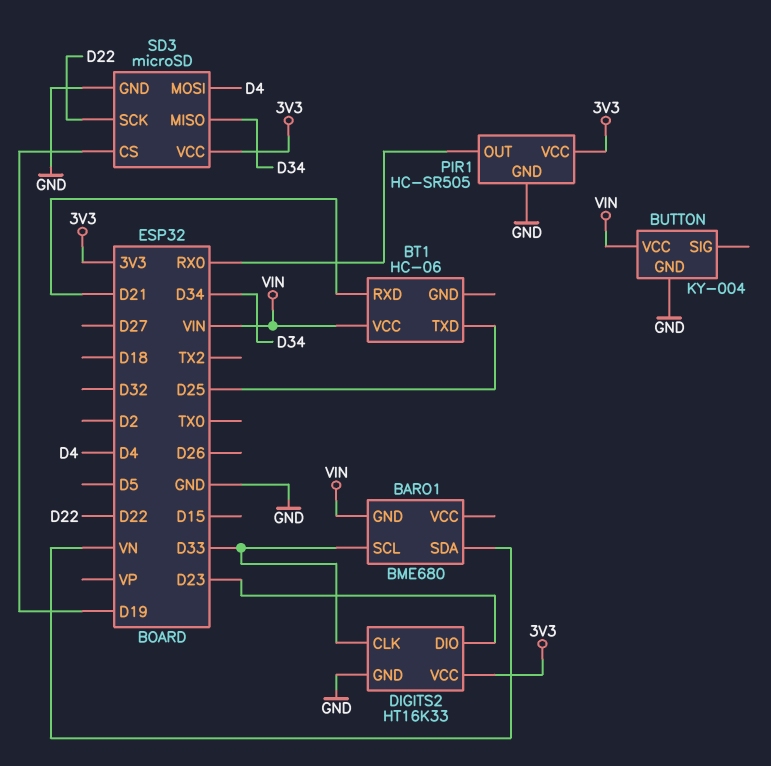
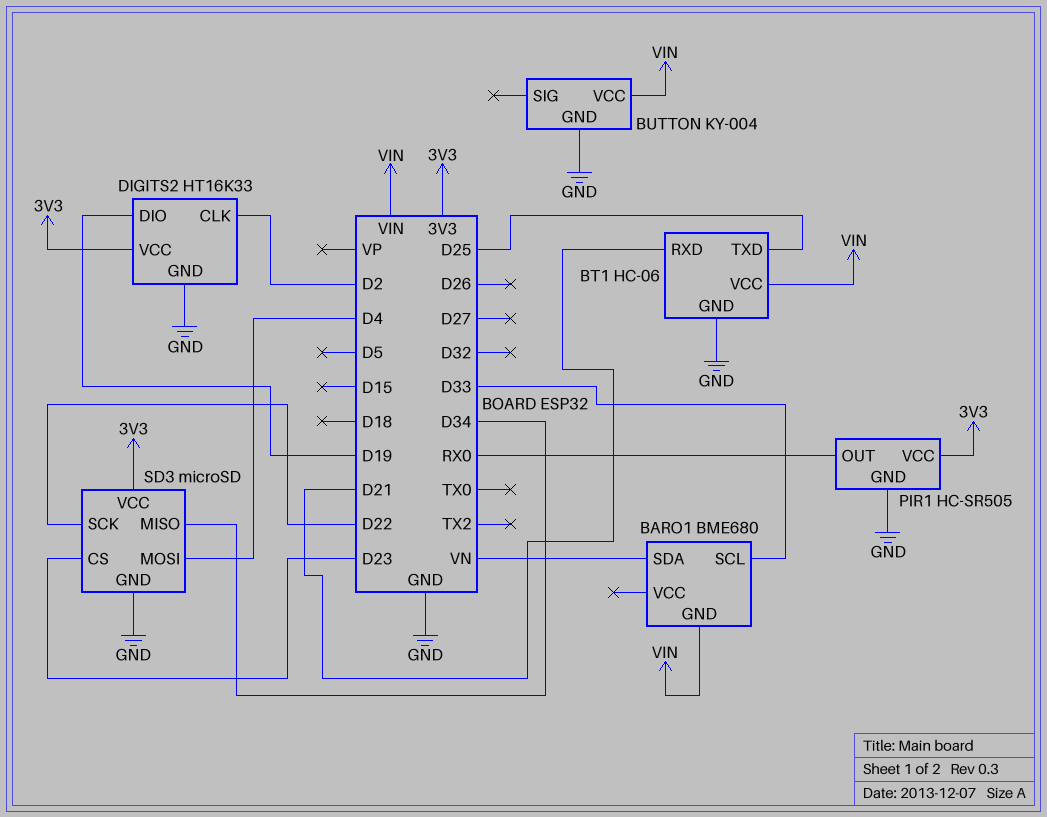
BT1 pin GND: none -> GND
DIGITS2 pin CLK: D33 -> D2
DIGITS2 pin DIO: D23 -> D19
SD3 pin CS: D19 -> D23

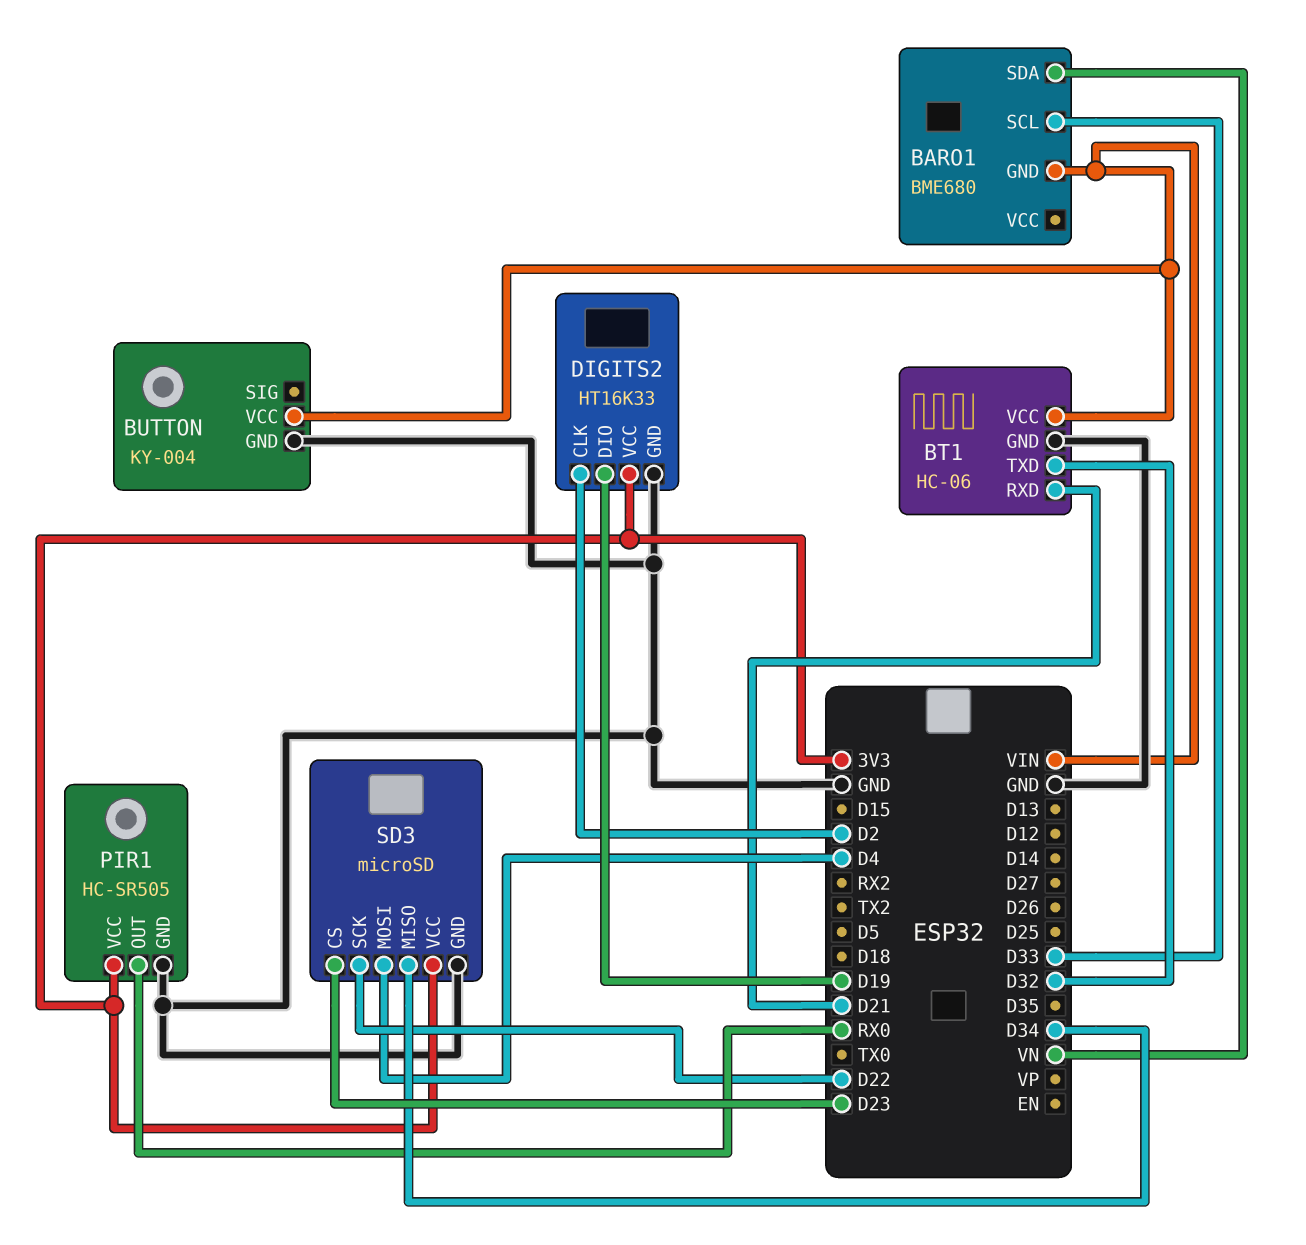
BT1 pin TXD: D25 -> D32

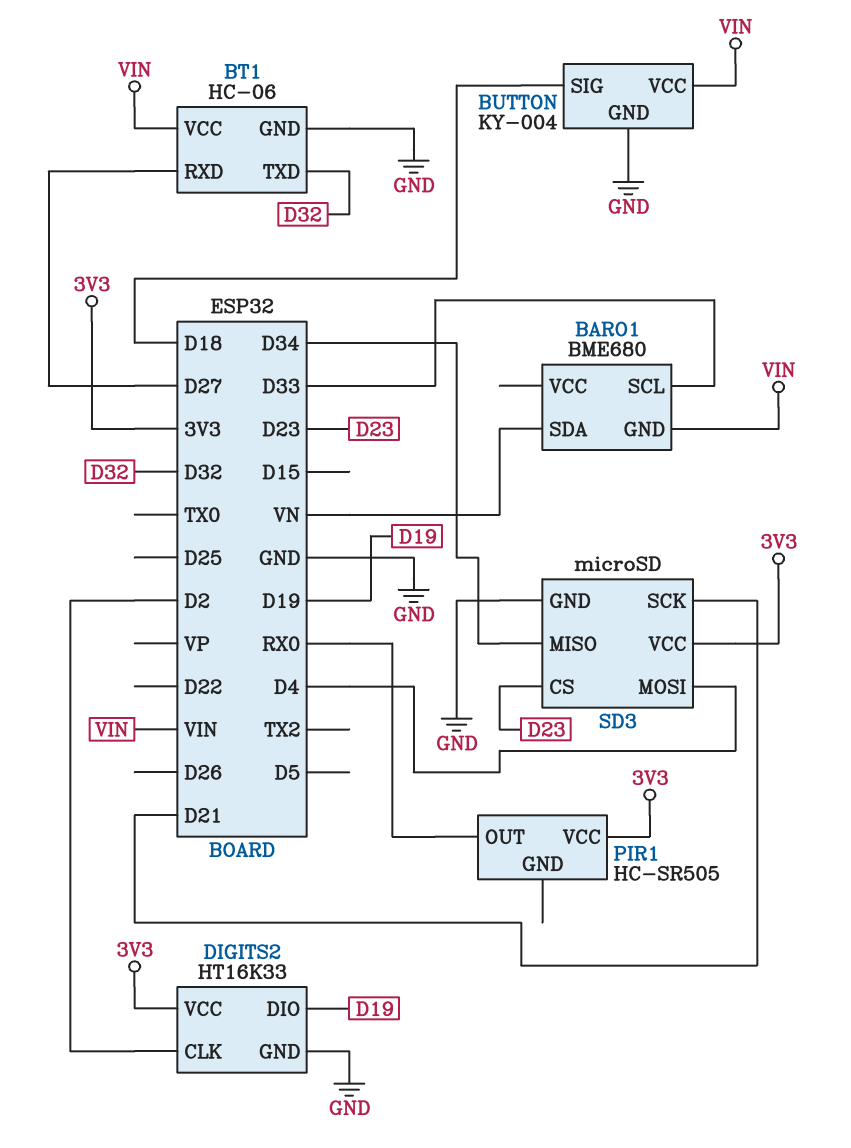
BT1 pin RXD: D21 -> D27
BUTTON pin SIG: none -> D18
PIR1 pin GND: GND -> none
SD3 pin SCK: D22 -> D21

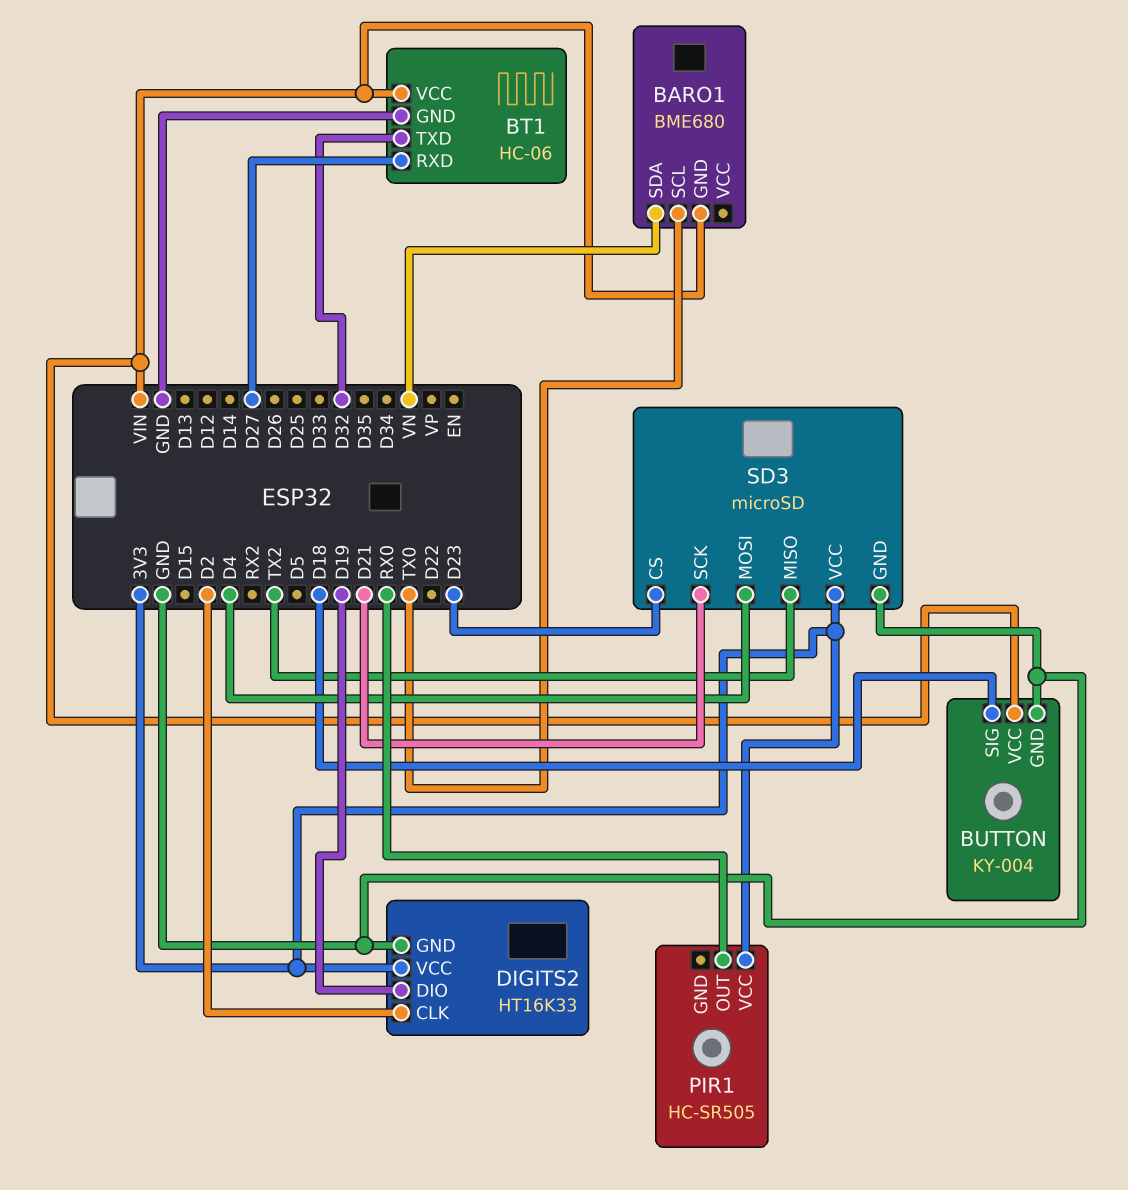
BARO1 pin SCL: D33 -> TX0
SD3 pin MISO: D34 -> TX2

